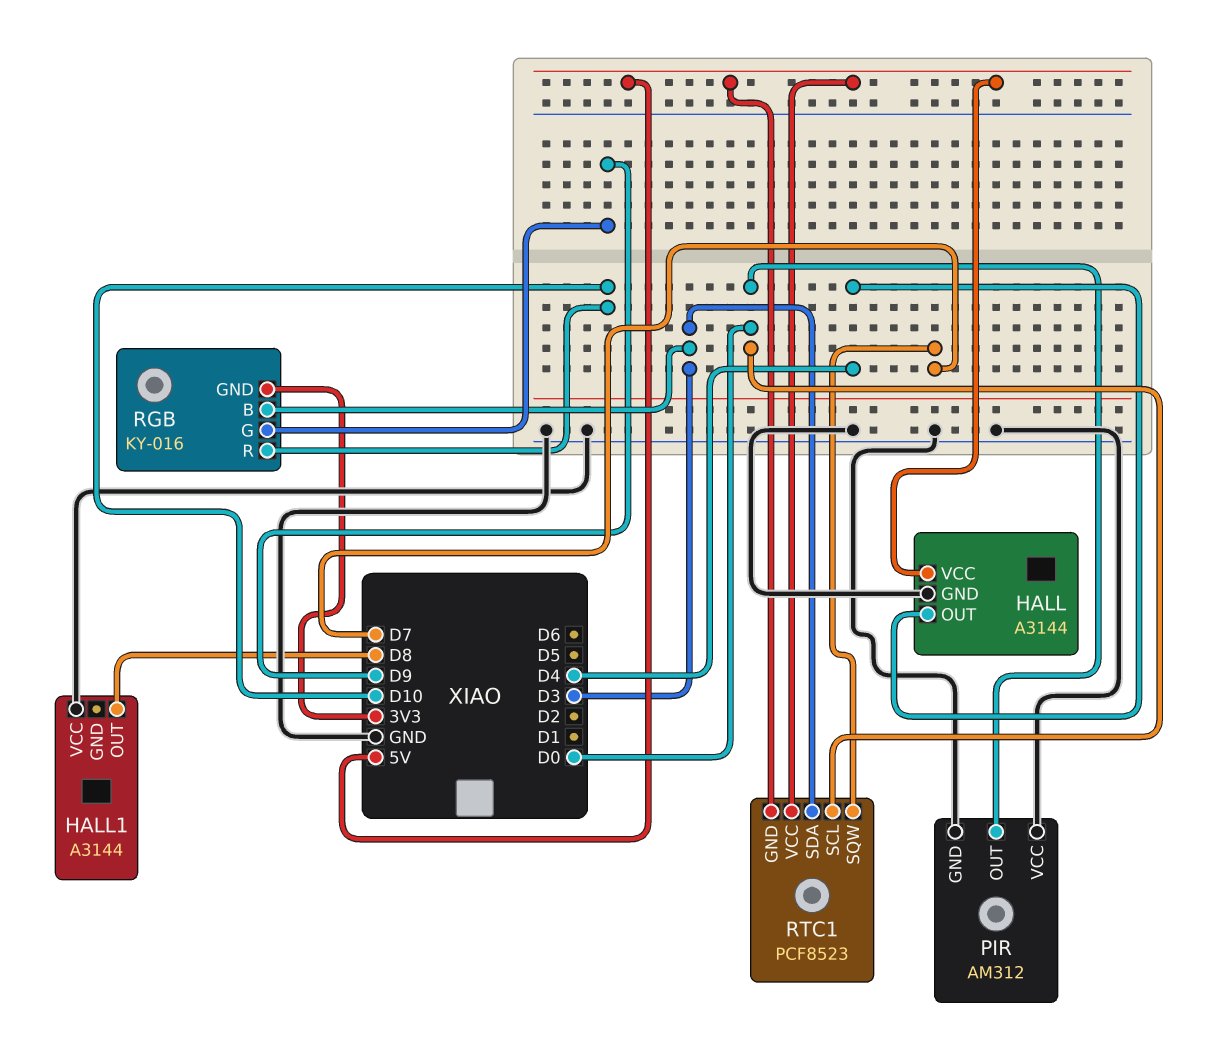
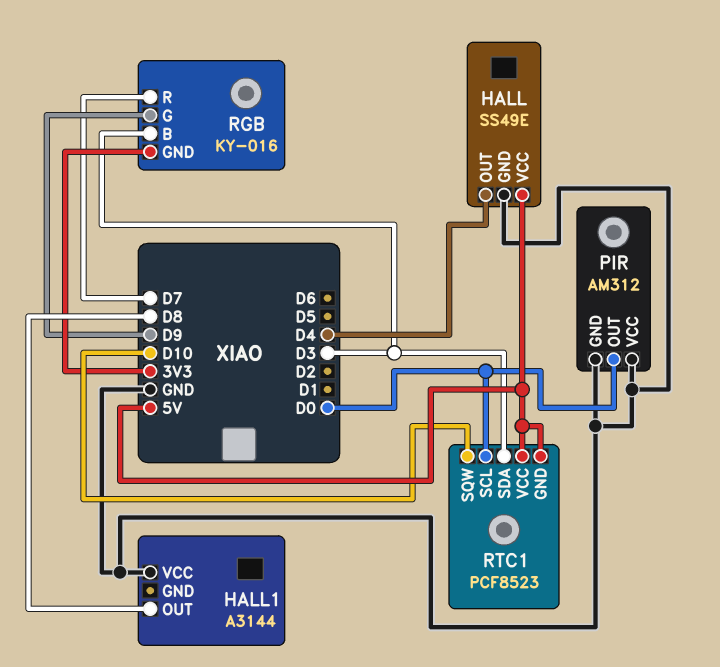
HALL: A3144 -> SS49E
RGB pin R: D10 -> D7
RTC1 pin SQW: D7 -> D10

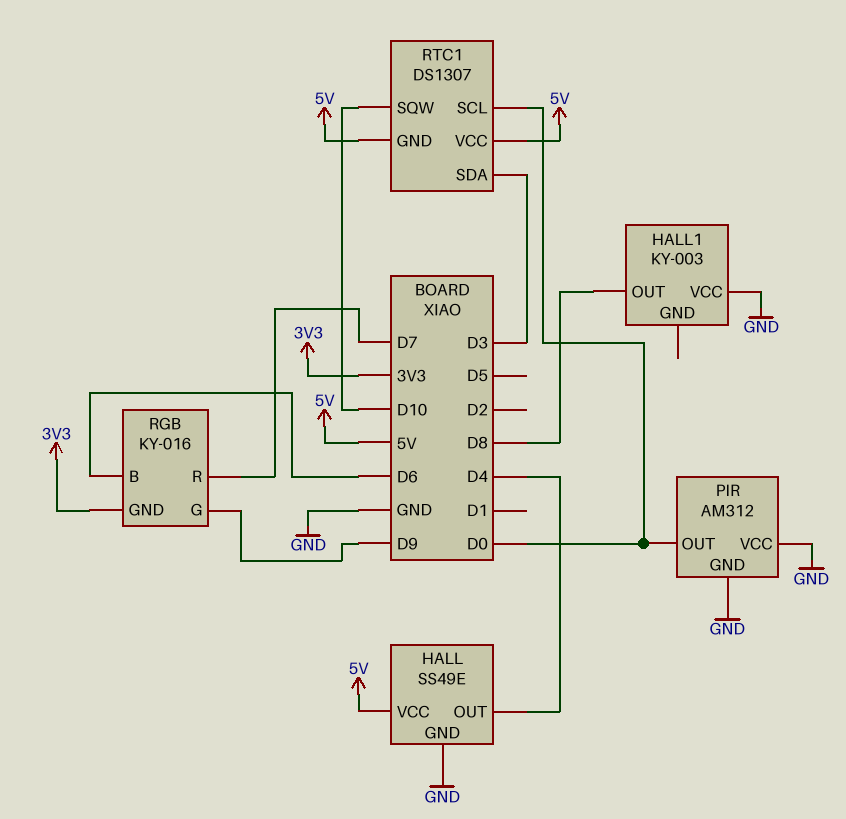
HALL1: A3144 -> KY-003
RGB pin B: D3 -> D6
RTC1: PCF8523 -> DS1307

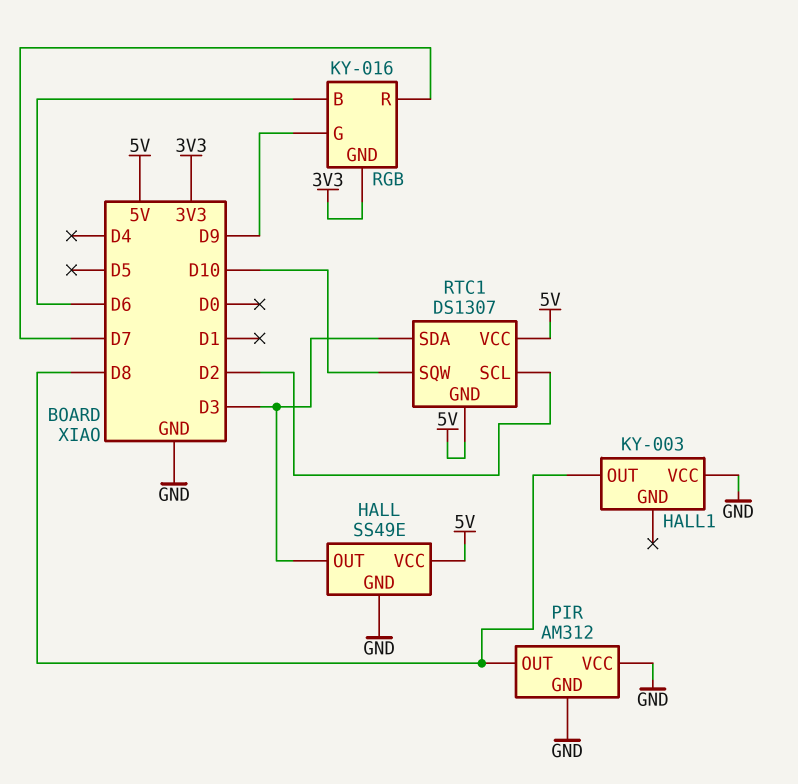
HALL pin OUT: D4 -> D3
PIR pin OUT: D0 -> D8
RTC1 pin SCL: D0 -> D2

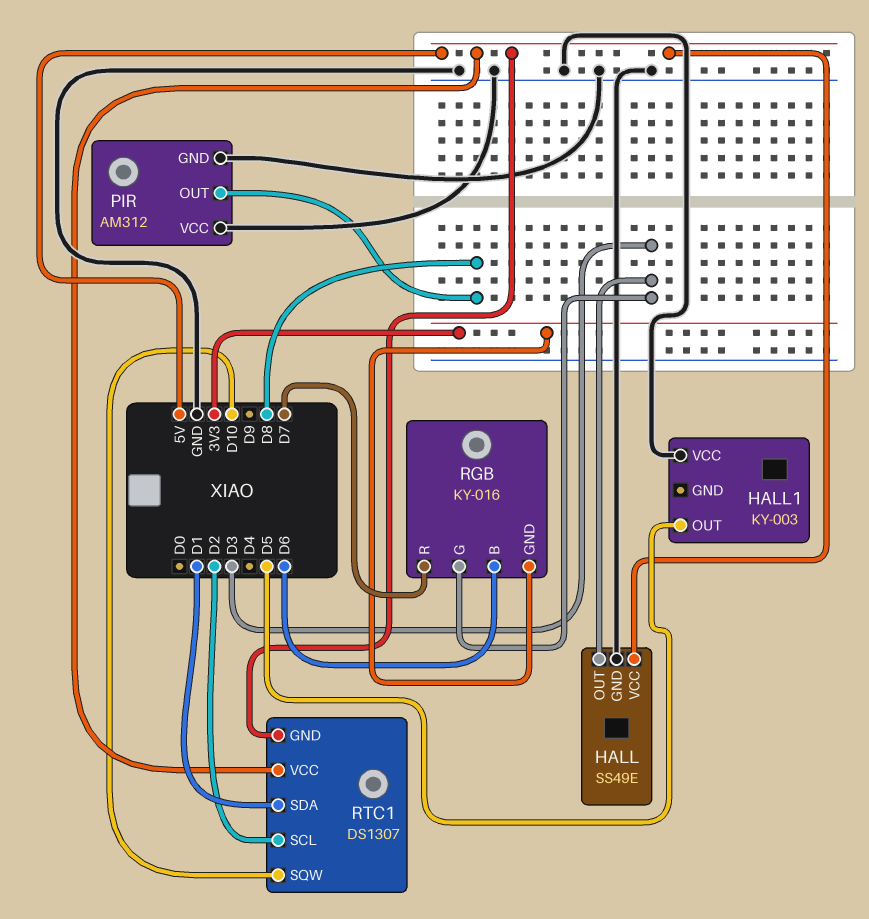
HALL1 pin OUT: D8 -> D5
RGB pin G: D9 -> D3
RTC1 pin SDA: D3 -> D1

